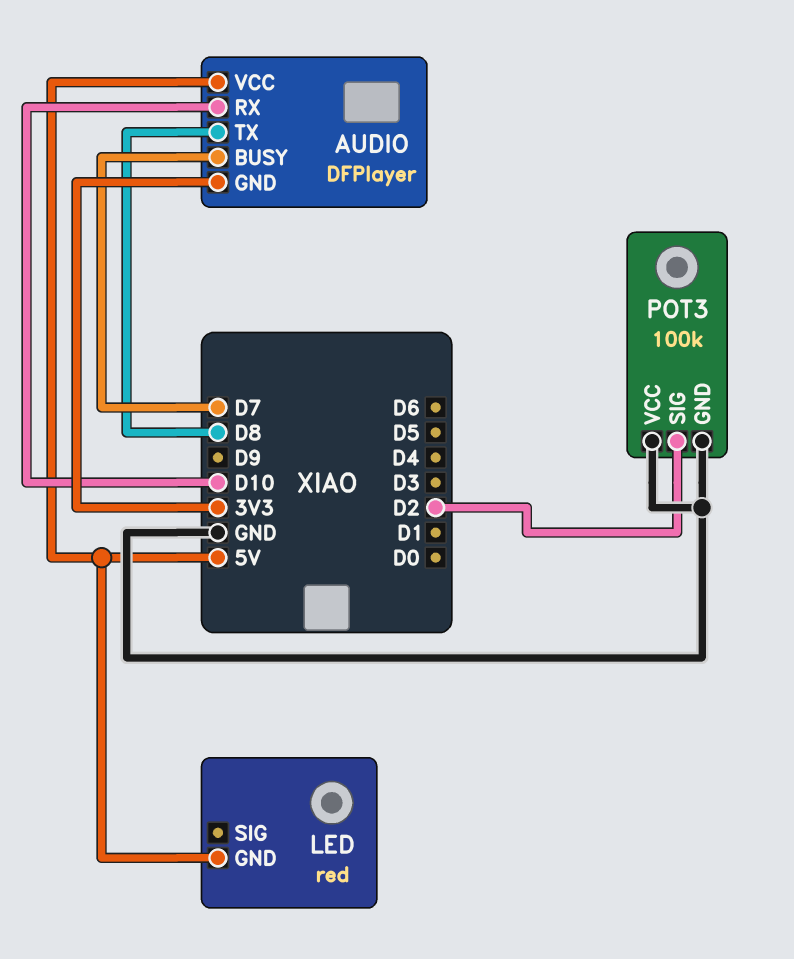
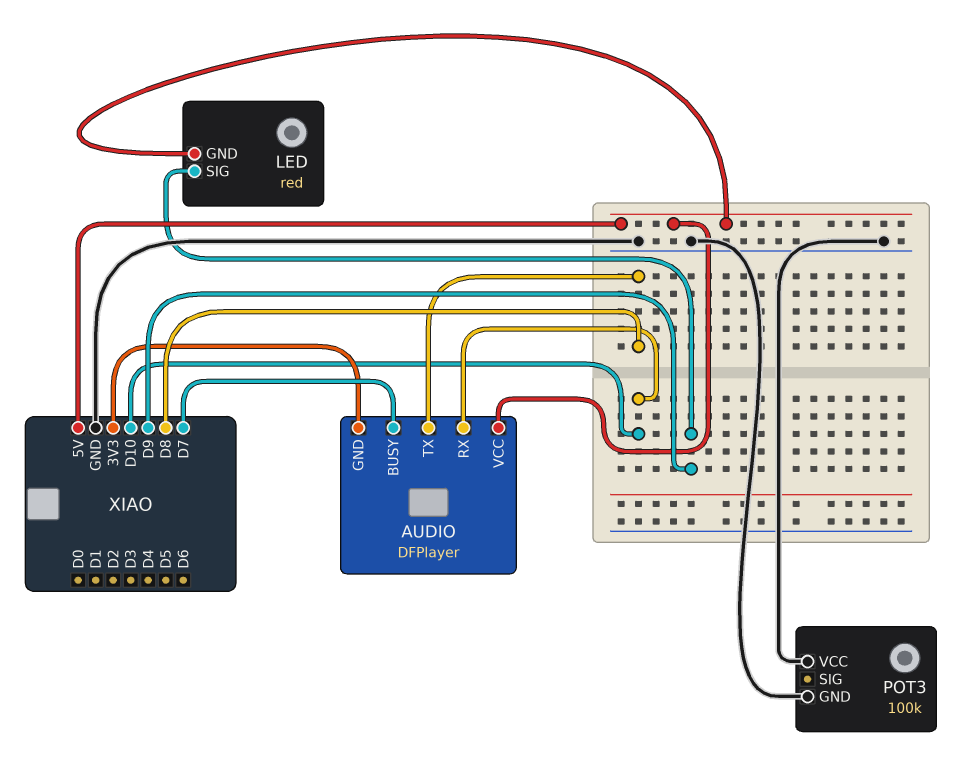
LED pin SIG: none -> D9
POT3 pin SIG: D2 -> none

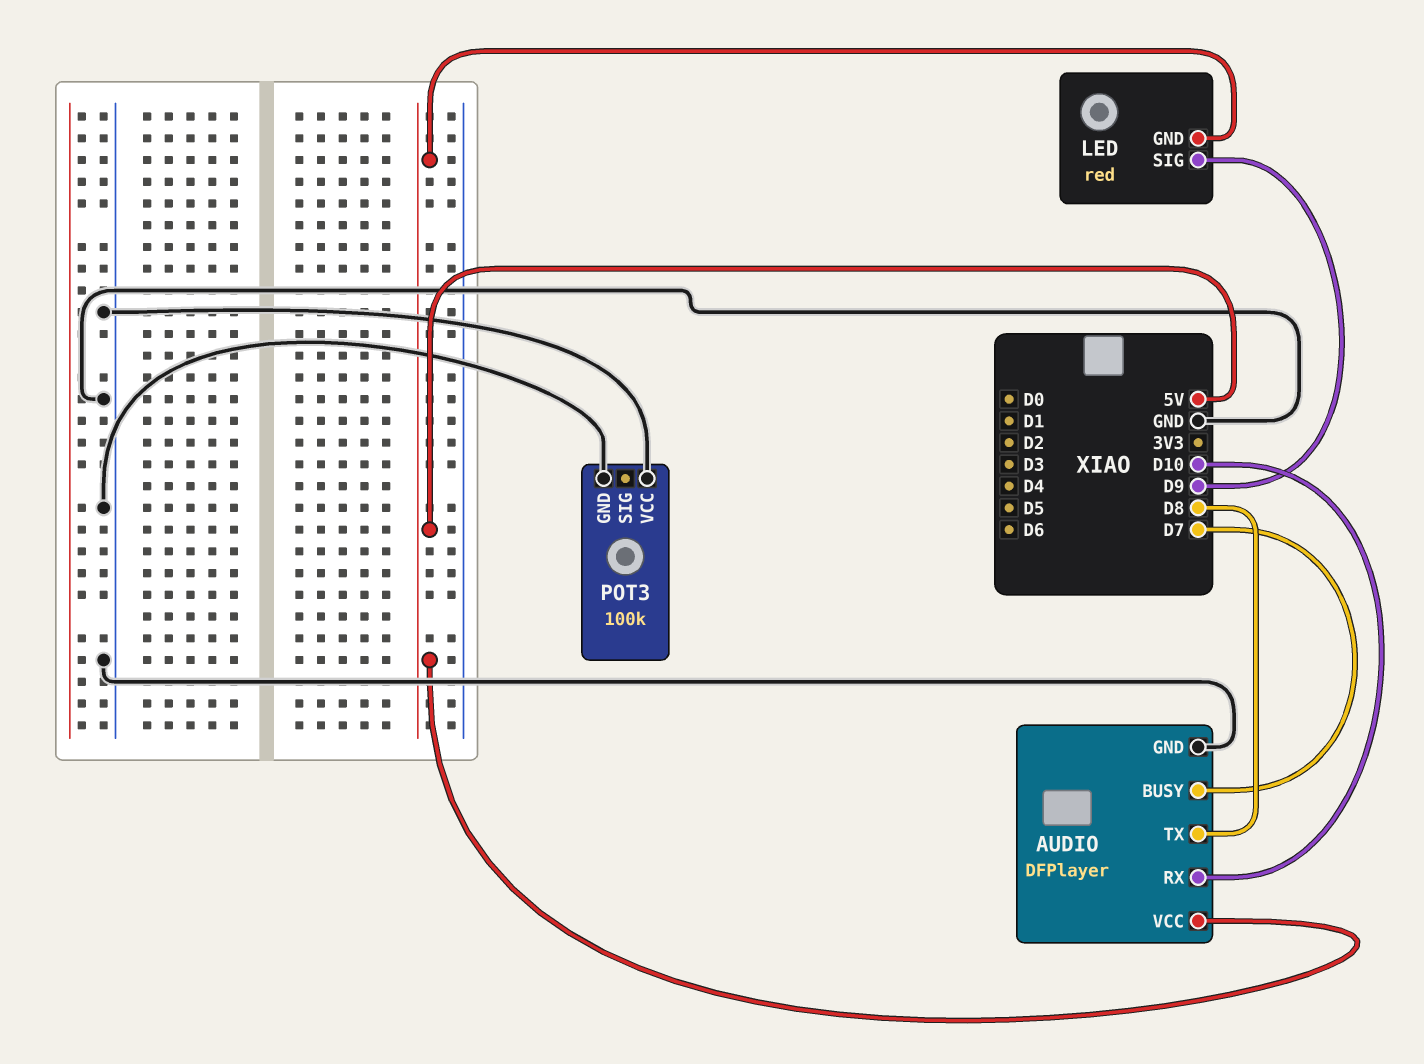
AUDIO pin GND: 3V3 -> GND

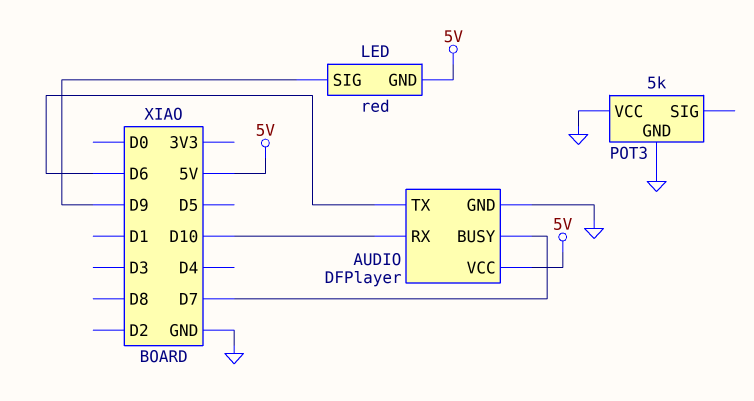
AUDIO pin TX: D8 -> D6
POT3: 100k -> 5k

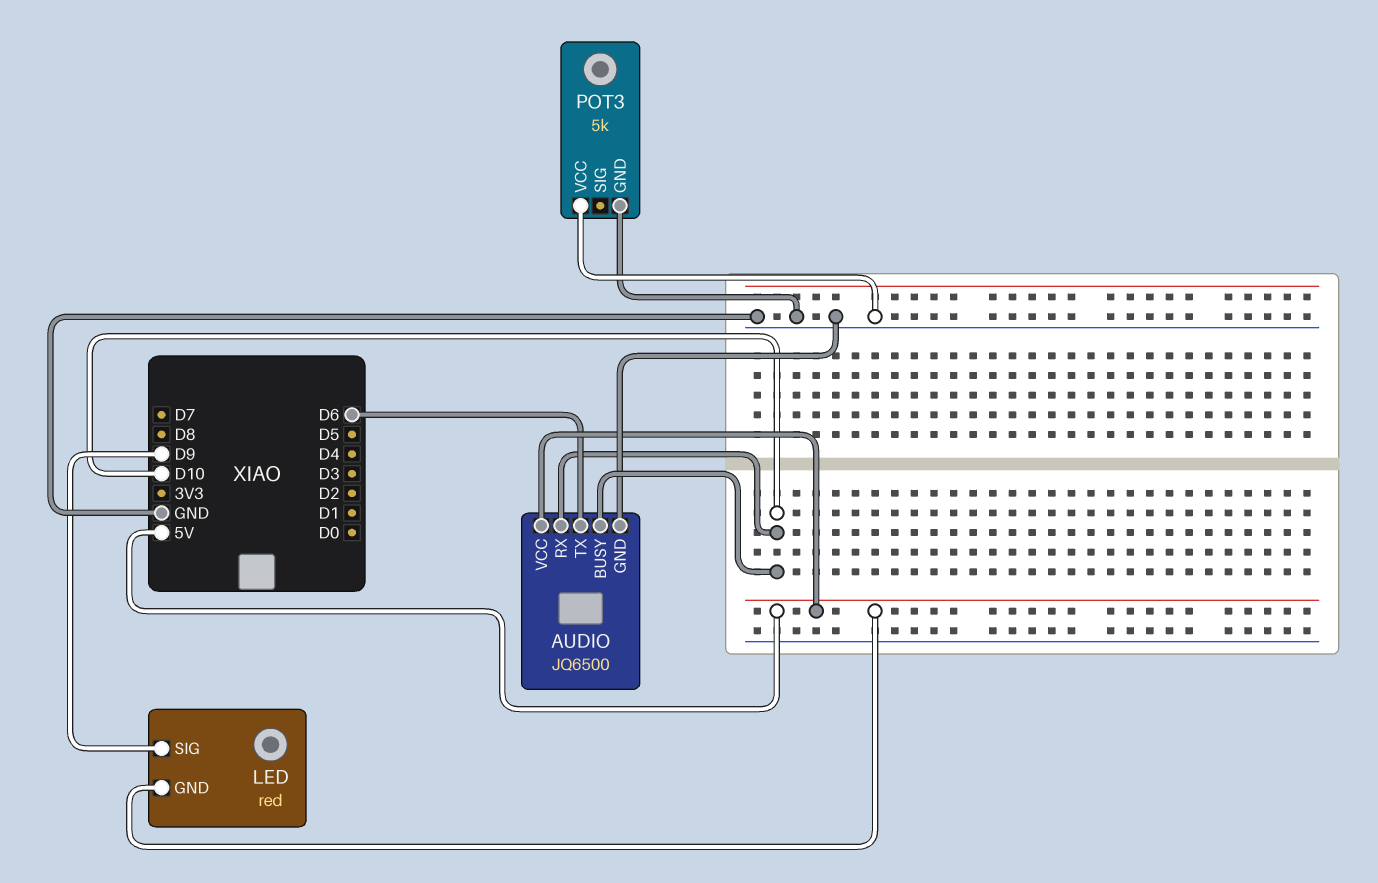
AUDIO: DFPlayer -> JQ6500
AUDIO pin BUSY: D7 -> D10

